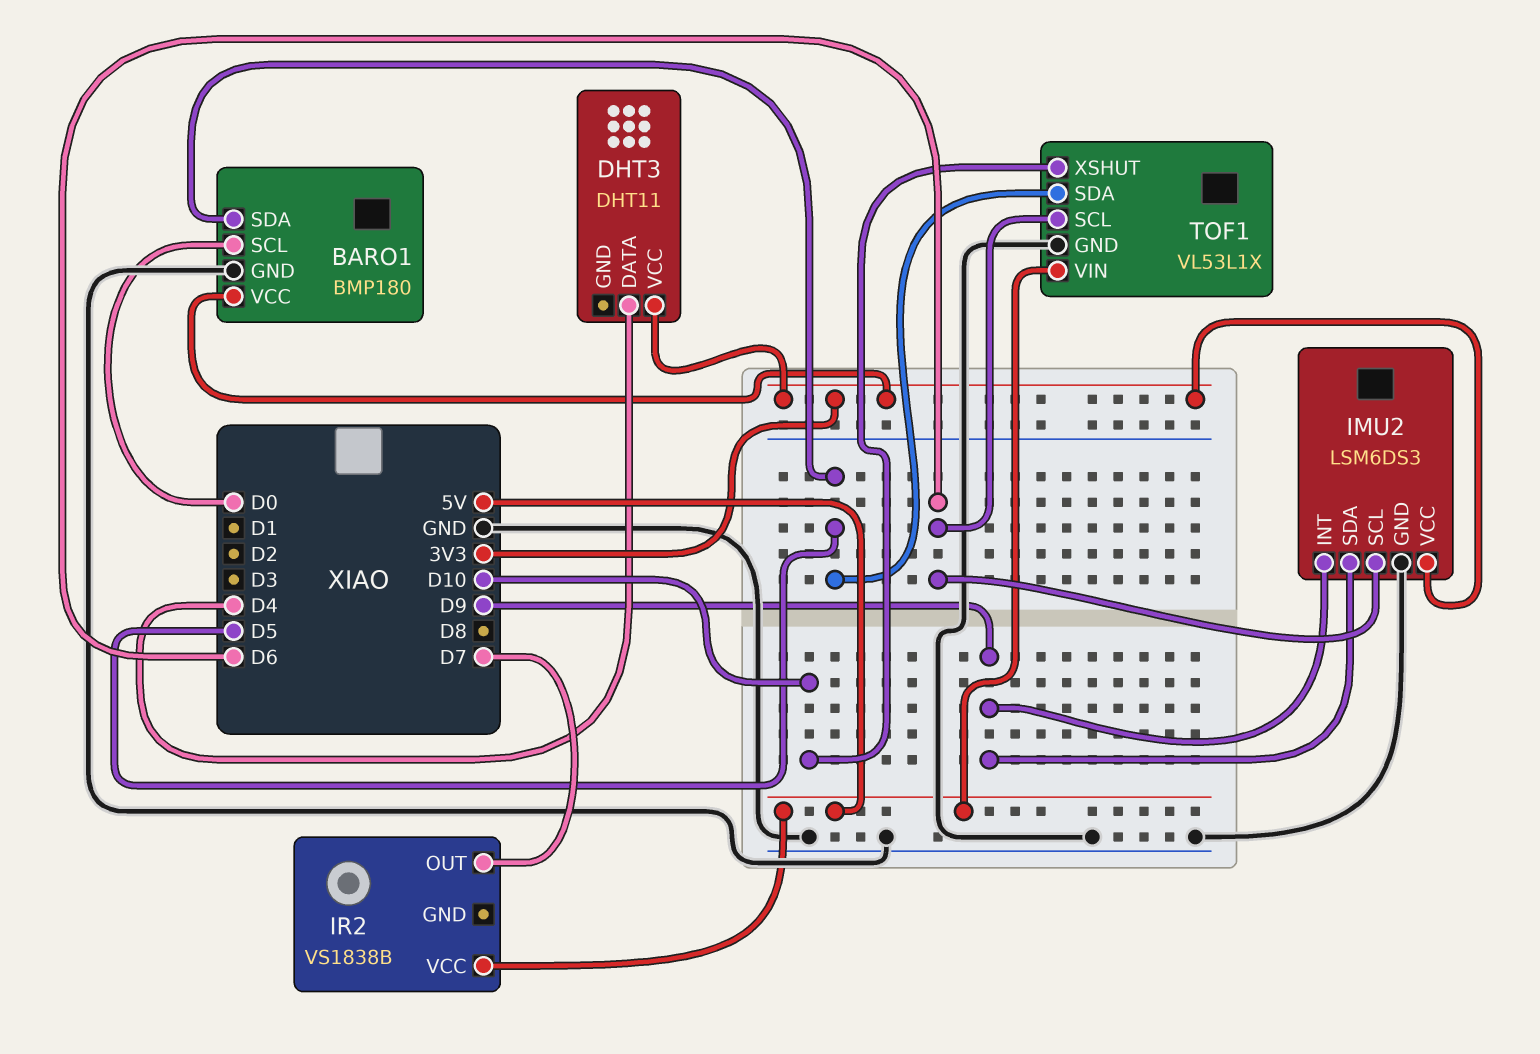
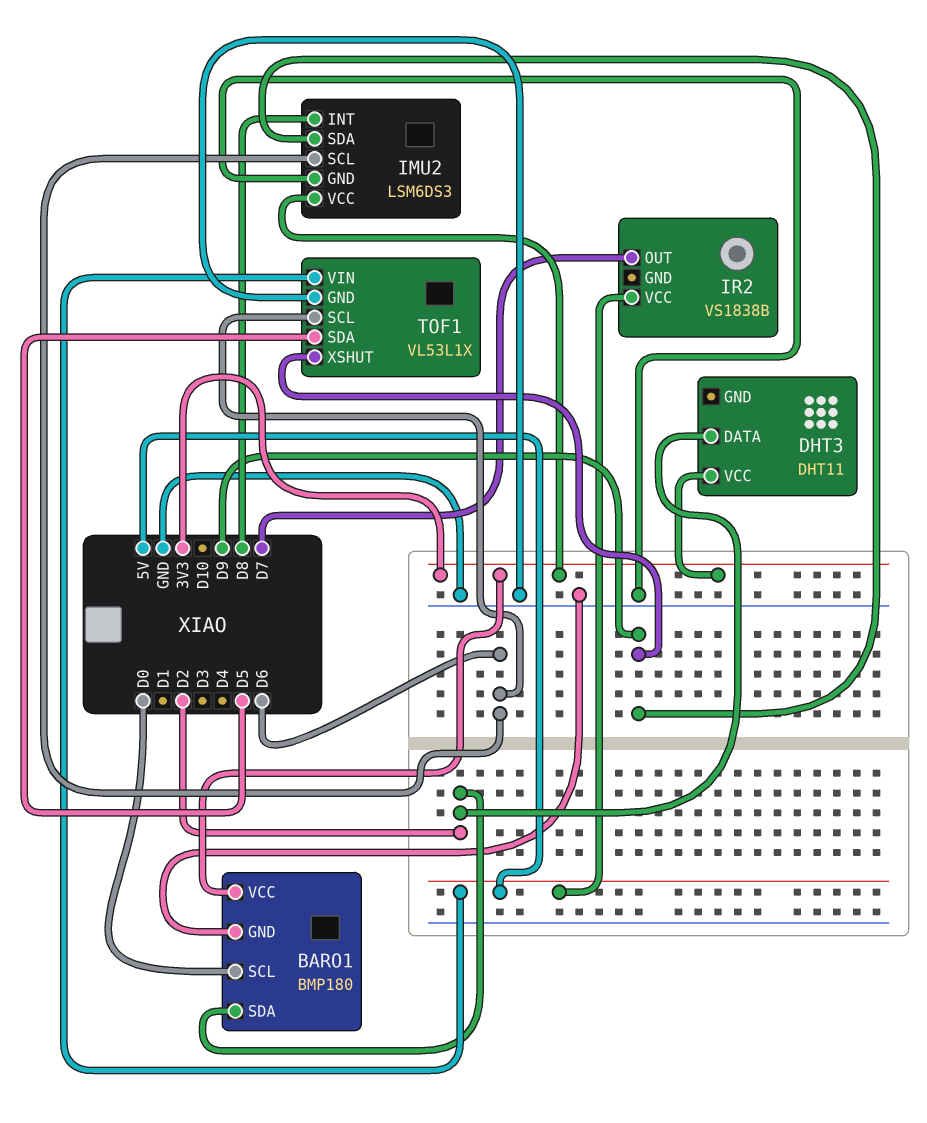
BARO1 pin SDA: D5 -> D2
DHT3 pin DATA: D4 -> D2
IMU2 pin INT: D9 -> D8
TOF1 pin XSHUT: D10 -> D9

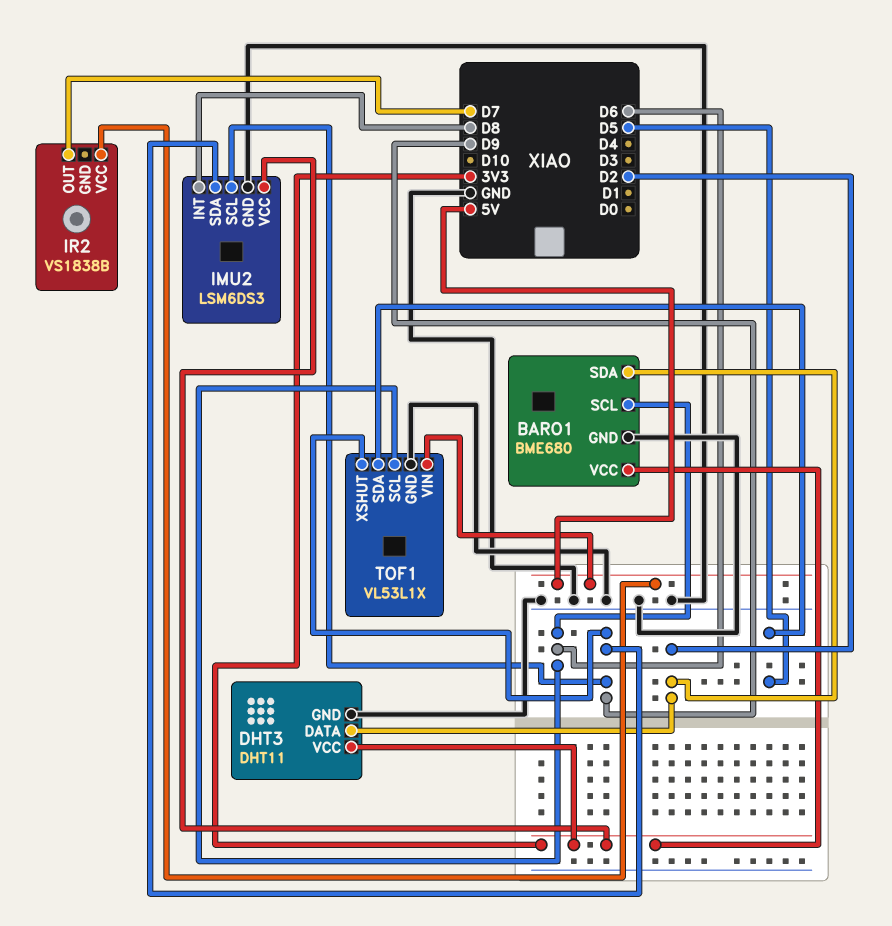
BARO1: BMP180 -> BME680
BARO1 pin SCL: D0 -> D6
DHT3 pin GND: none -> GND
IMU2 pin SCL: D6 -> D9

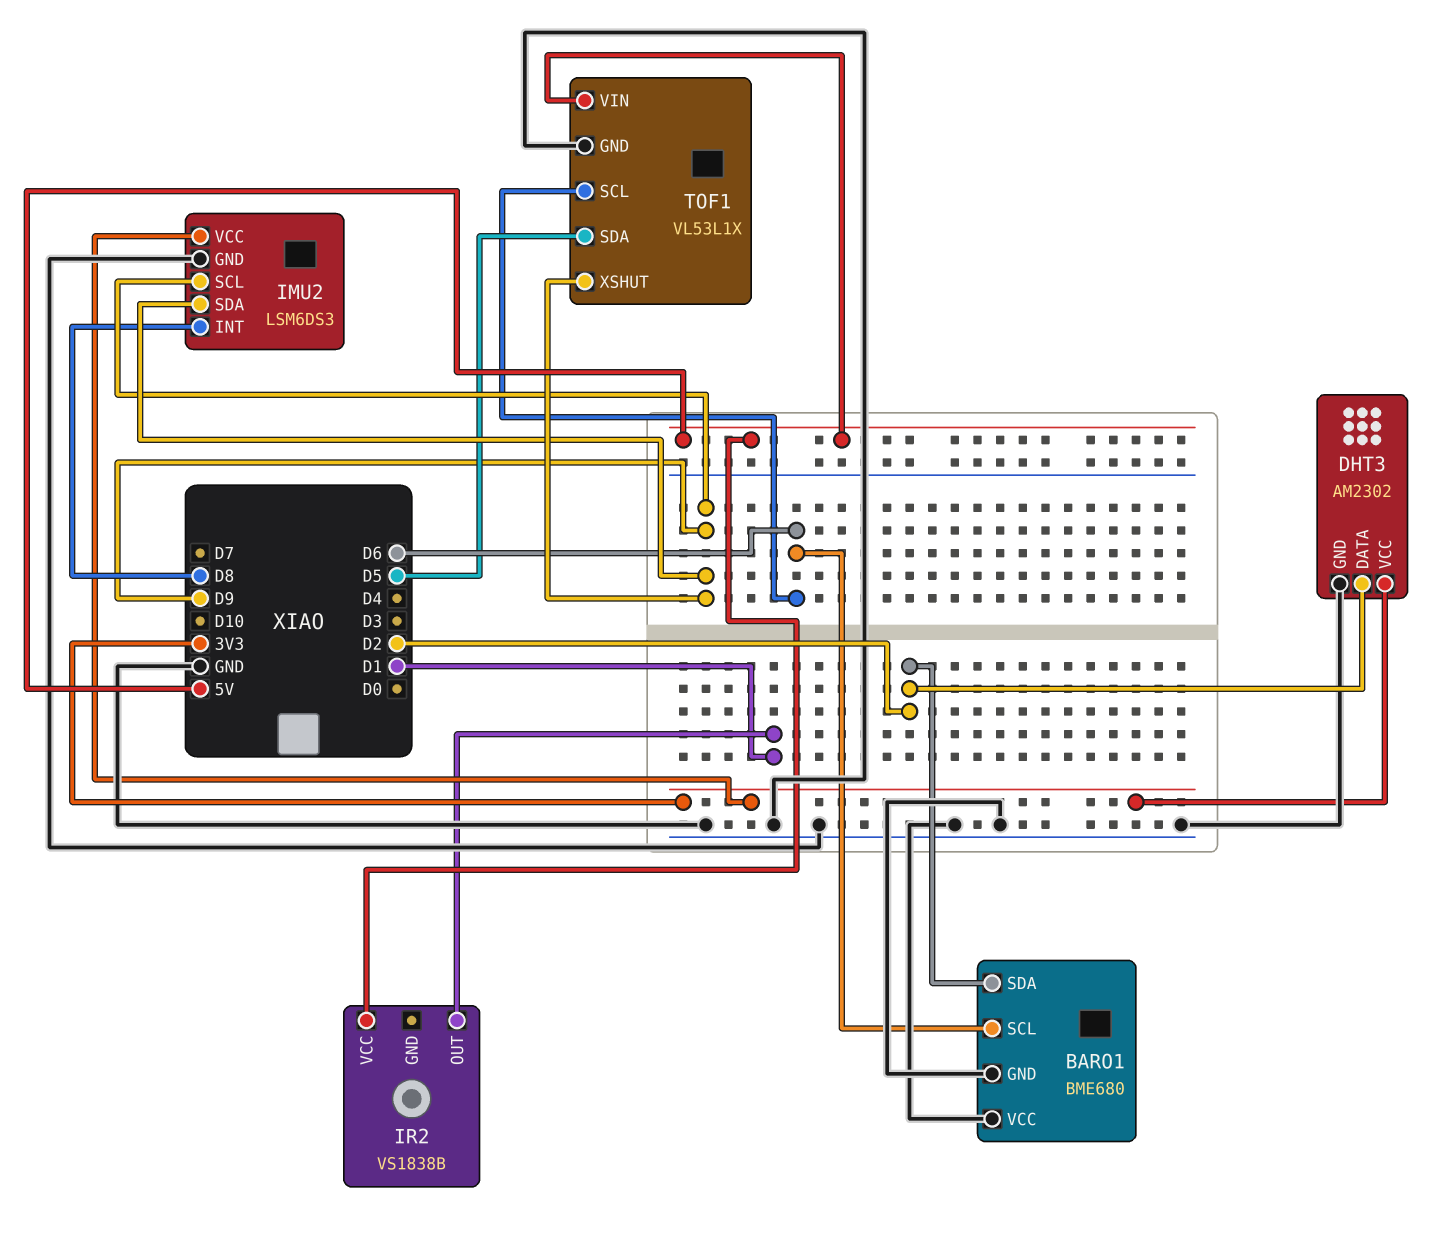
BARO1 pin VCC: 3V3 -> GND
DHT3: DHT11 -> AM2302
IR2 pin OUT: D7 -> D1

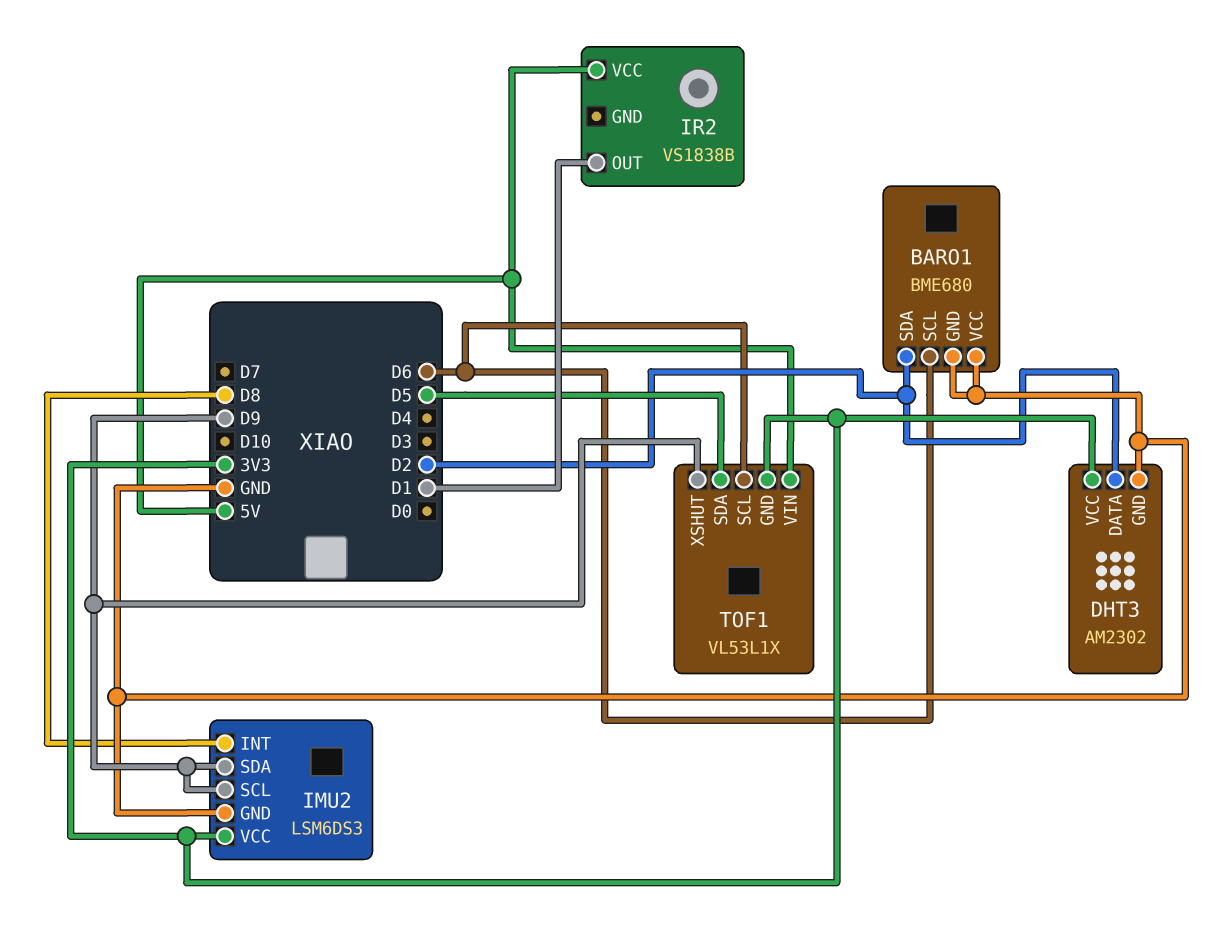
TOF1 pin GND: GND -> 3V3

